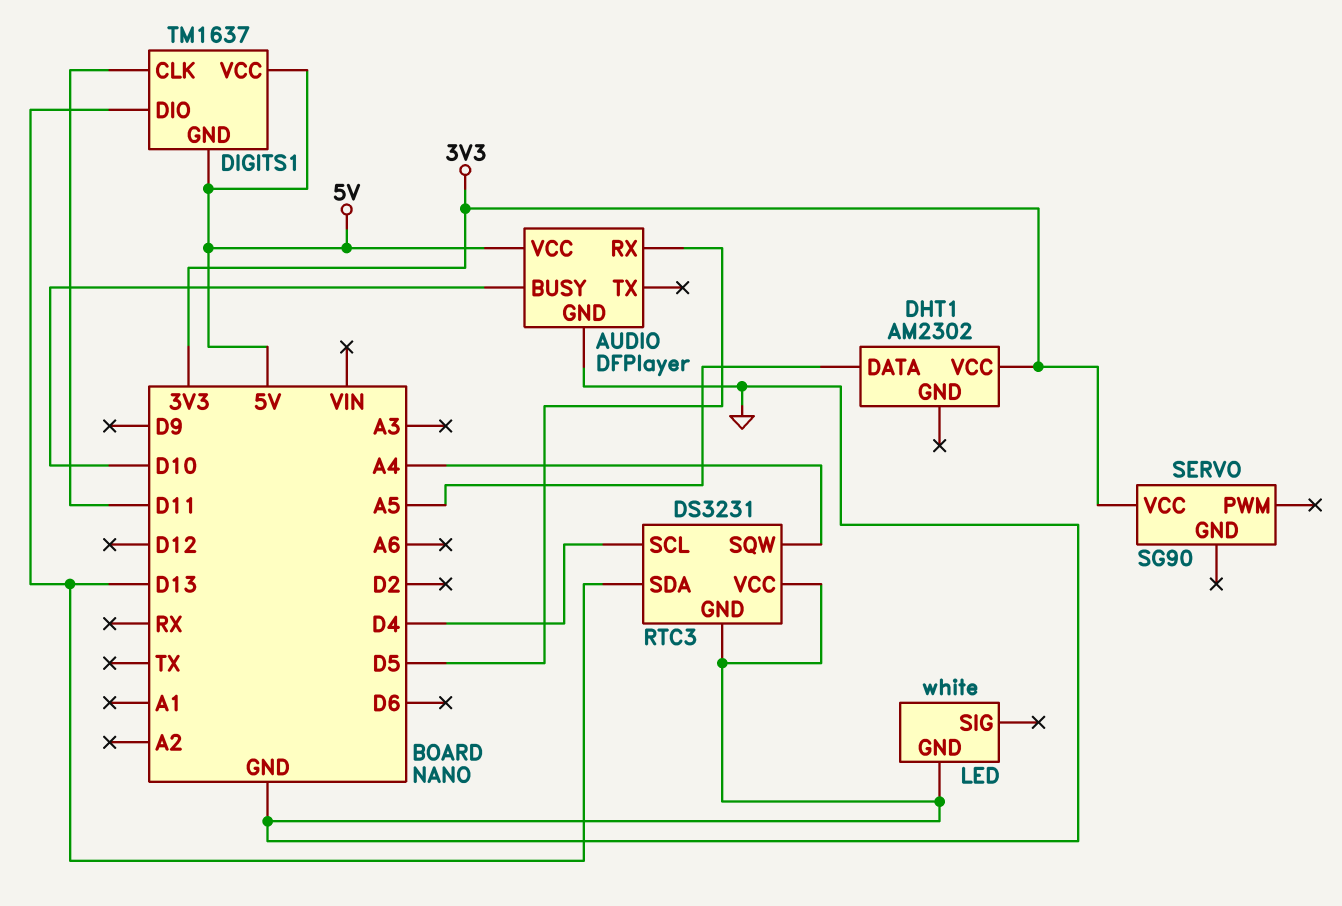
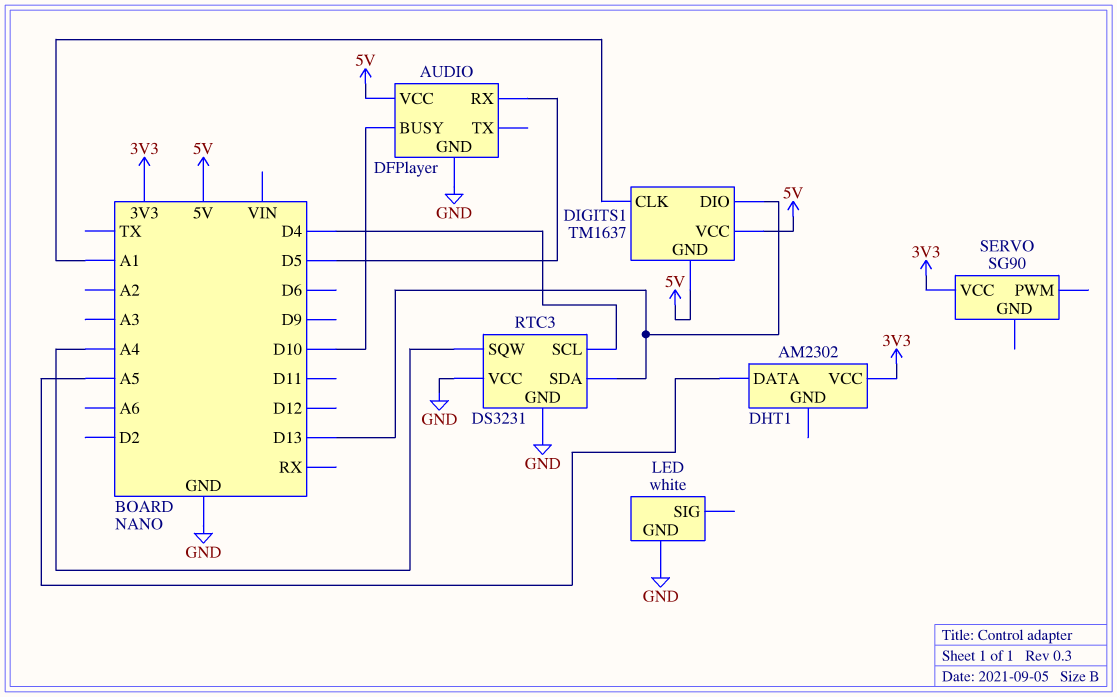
DIGITS1 pin CLK: D11 -> A1

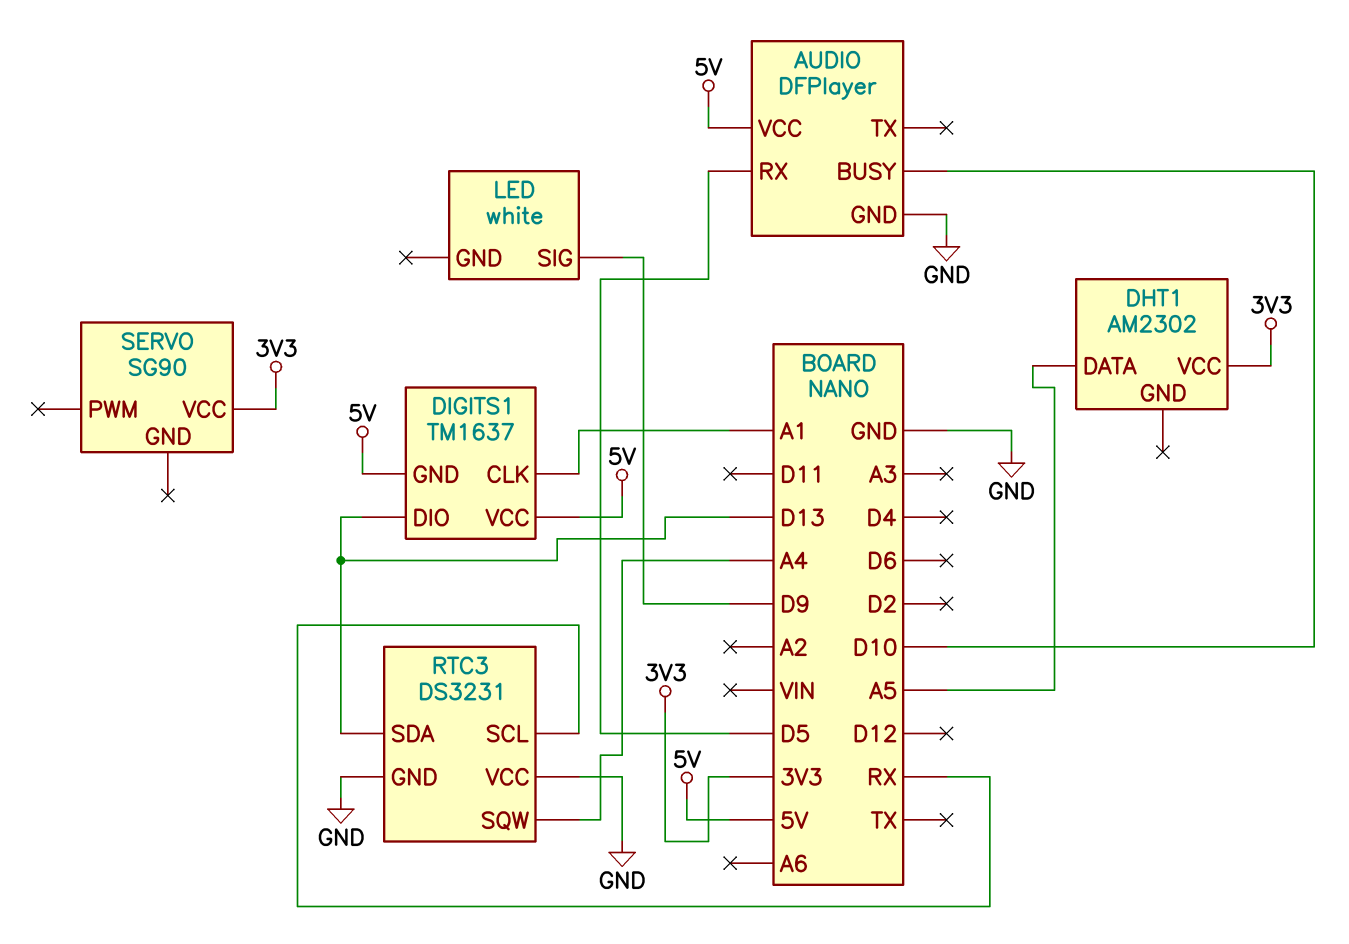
LED pin GND: GND -> none
LED pin SIG: none -> D9
RTC3 pin SCL: D4 -> RX

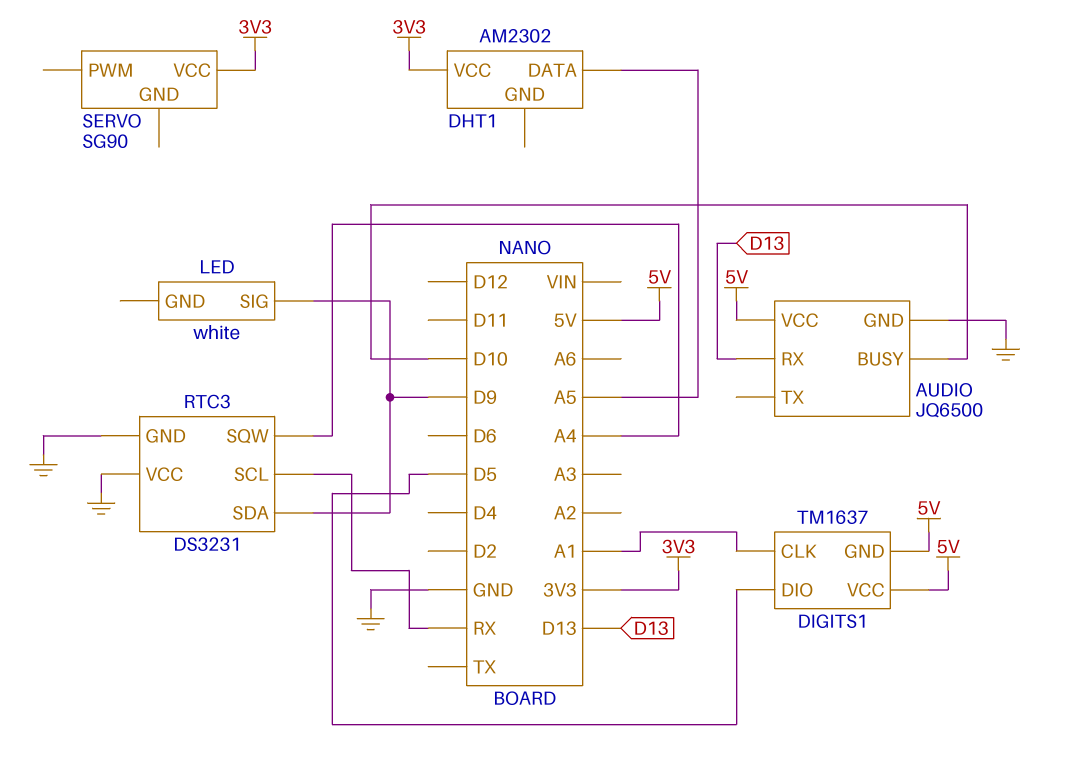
AUDIO: DFPlayer -> JQ6500
AUDIO pin RX: D5 -> D13
DIGITS1 pin DIO: D13 -> D5
RTC3 pin SDA: D13 -> D9

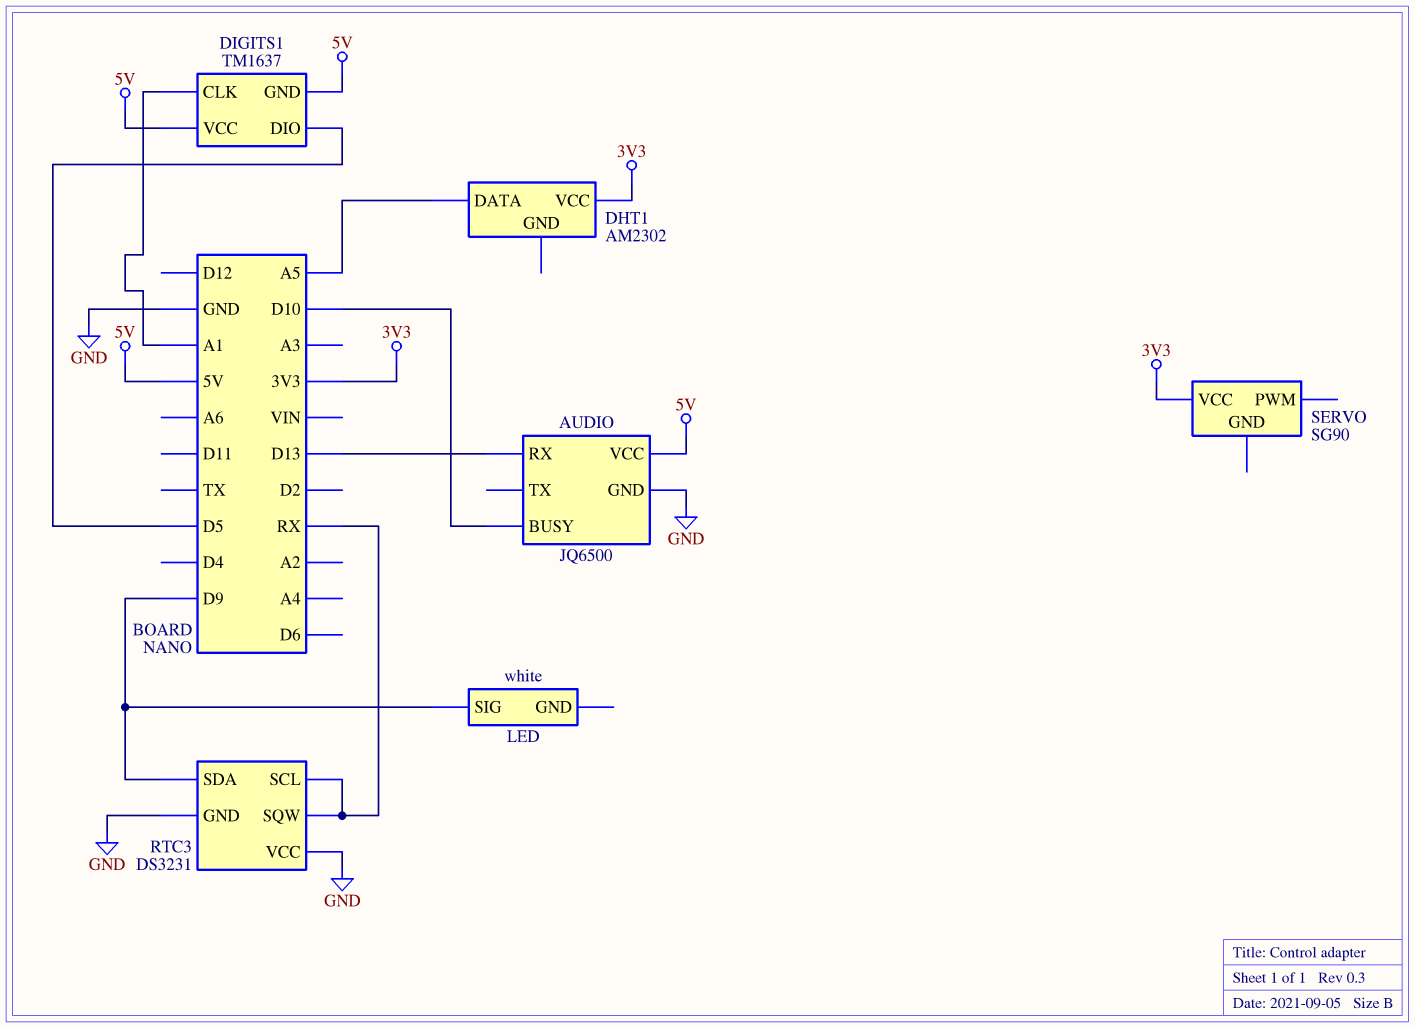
RTC3 pin SQW: A4 -> RX

